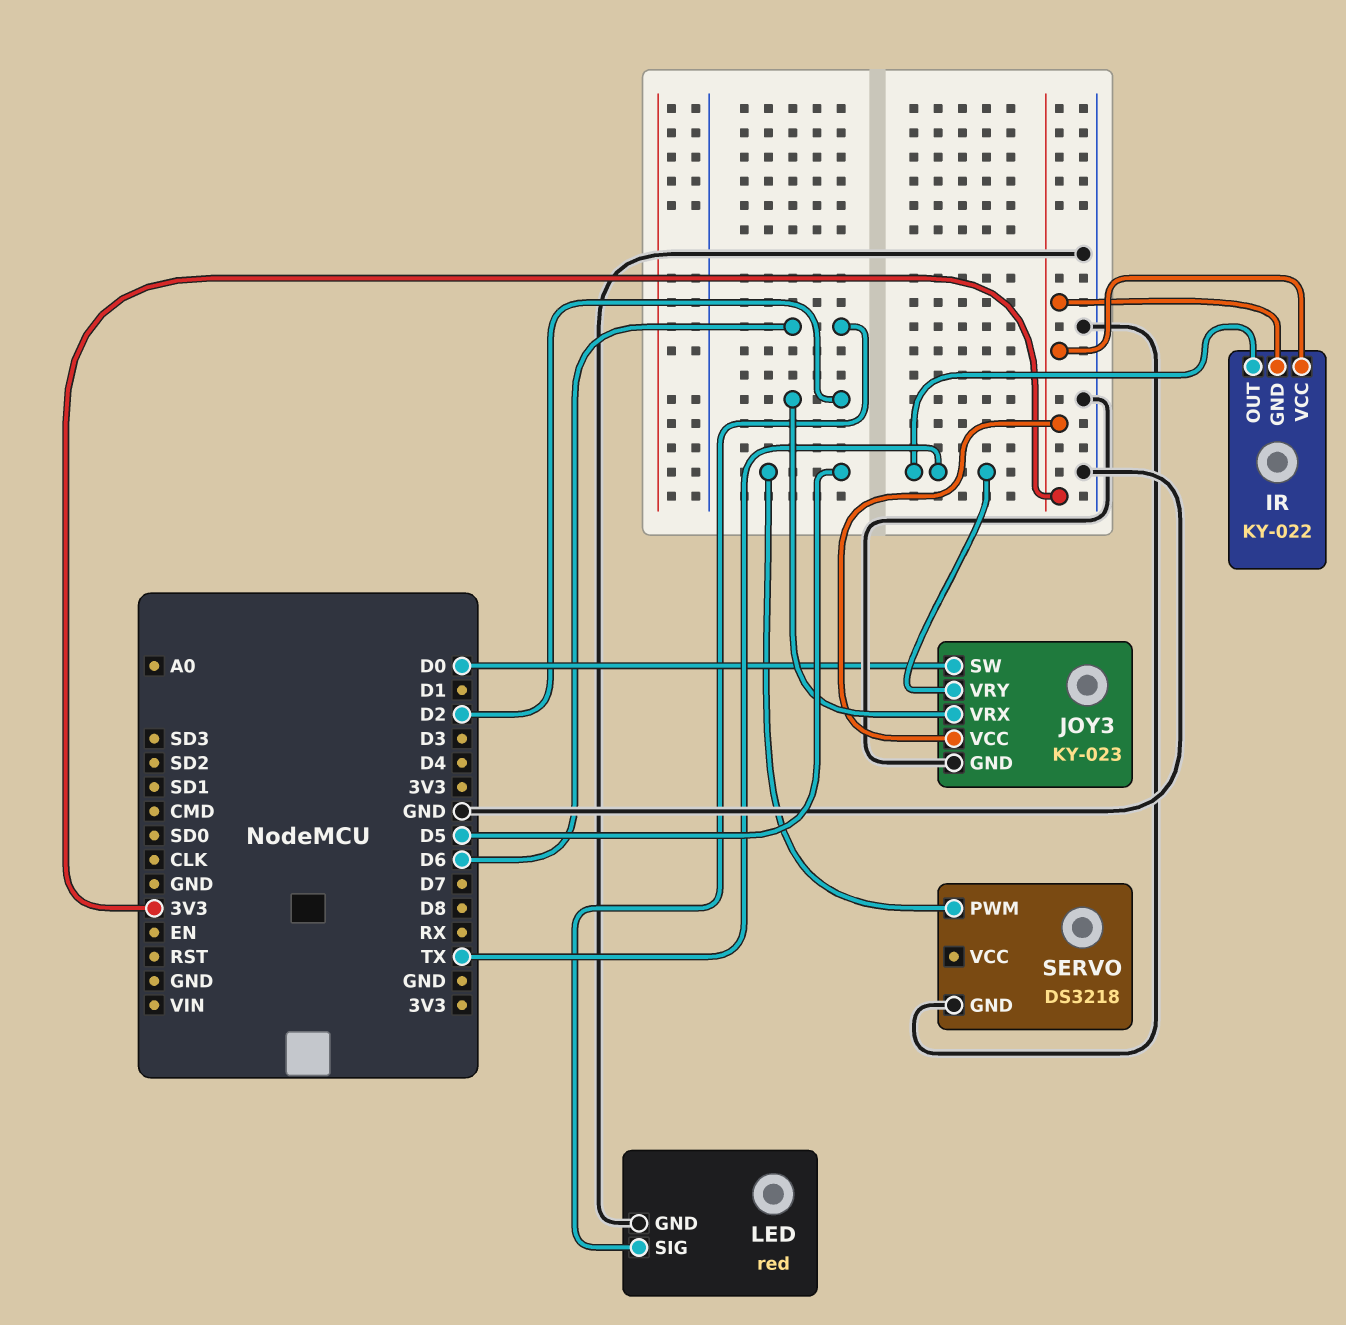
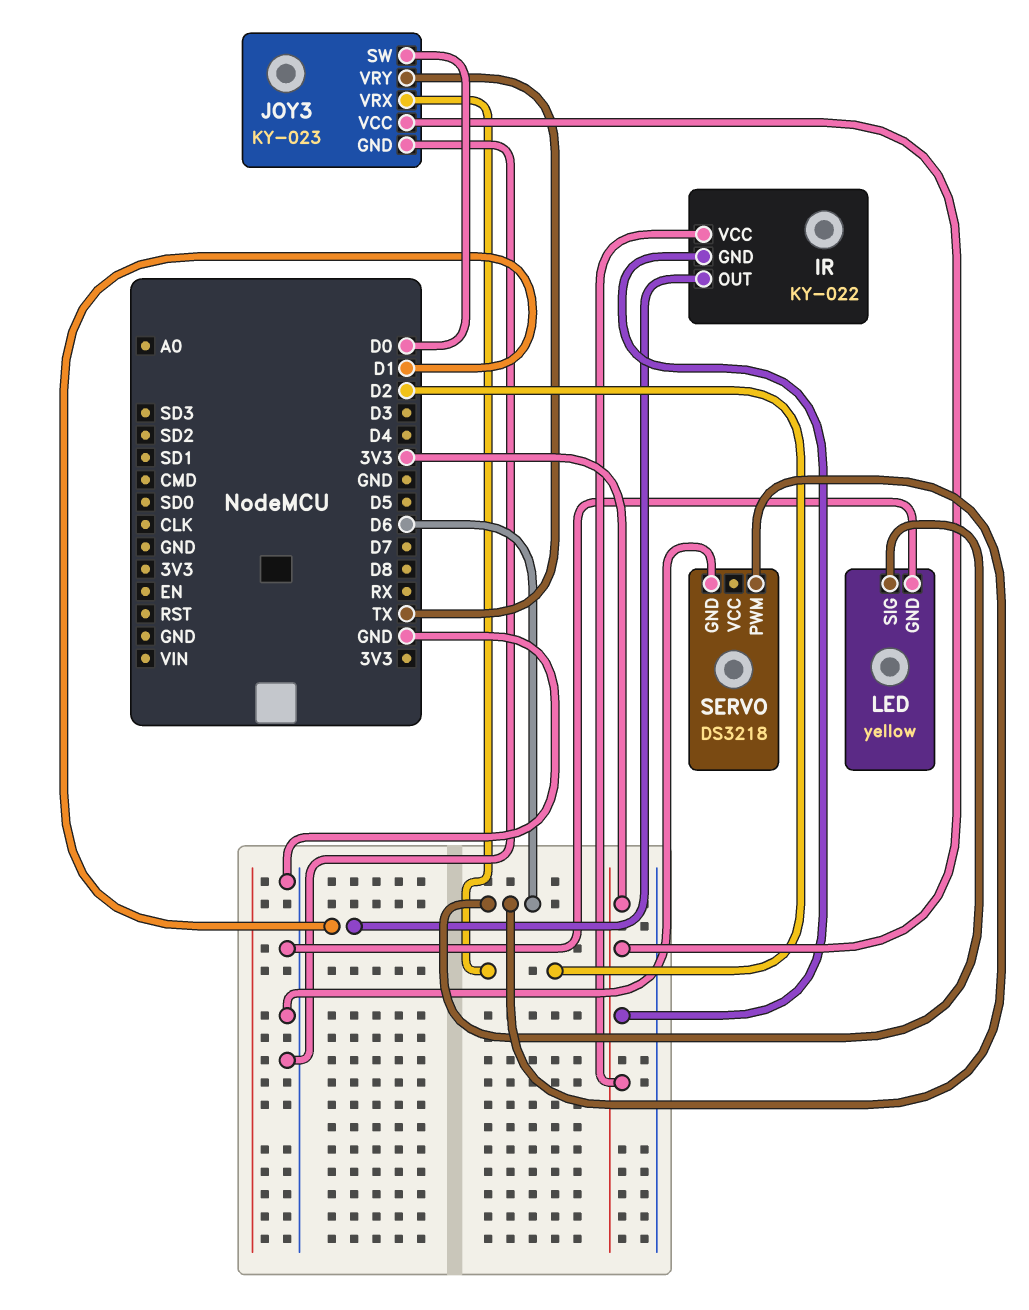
IR pin OUT: TX -> D1
LED: red -> yellow
SERVO pin PWM: D5 -> D6

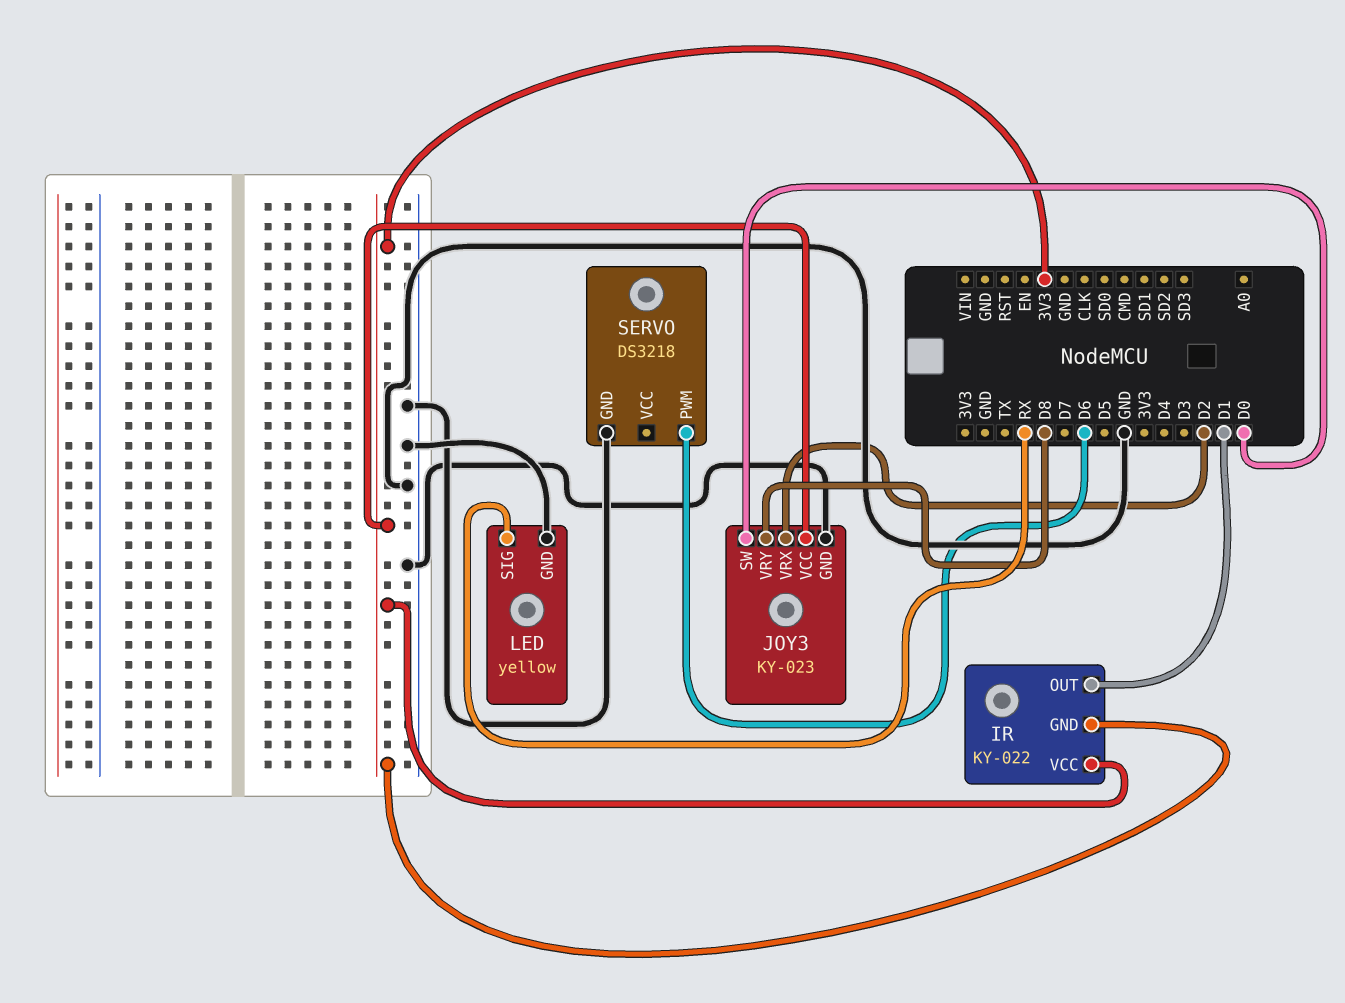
JOY3 pin VRY: TX -> D8
LED pin SIG: D6 -> RX

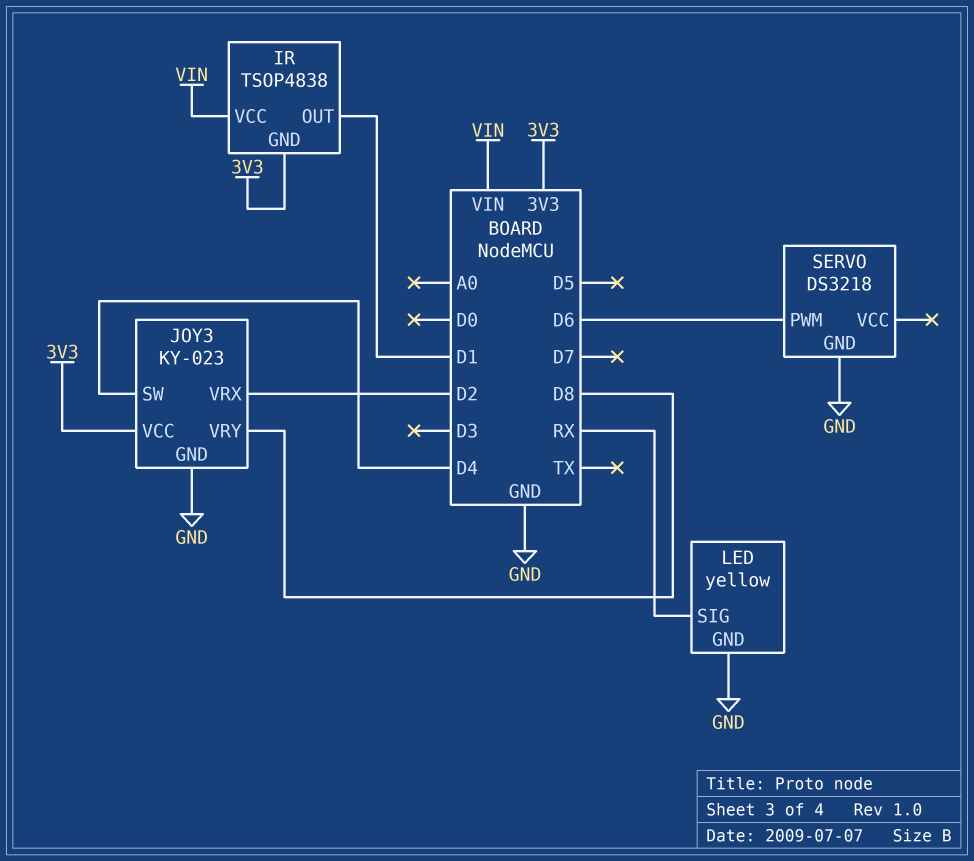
IR: KY-022 -> TSOP4838
IR pin VCC: 3V3 -> VIN
JOY3 pin SW: D0 -> D4

